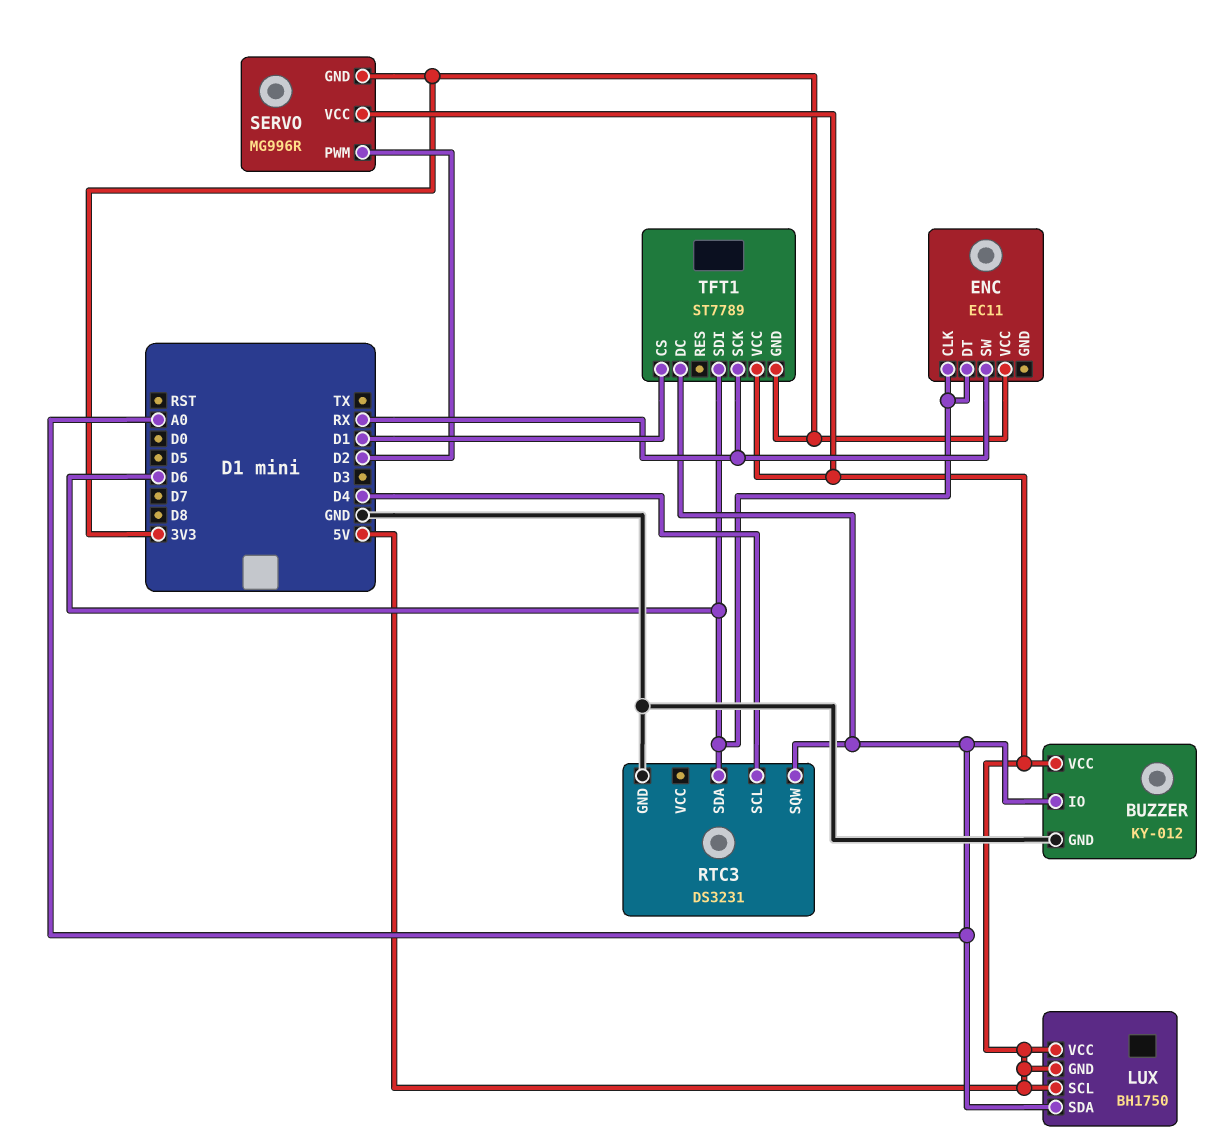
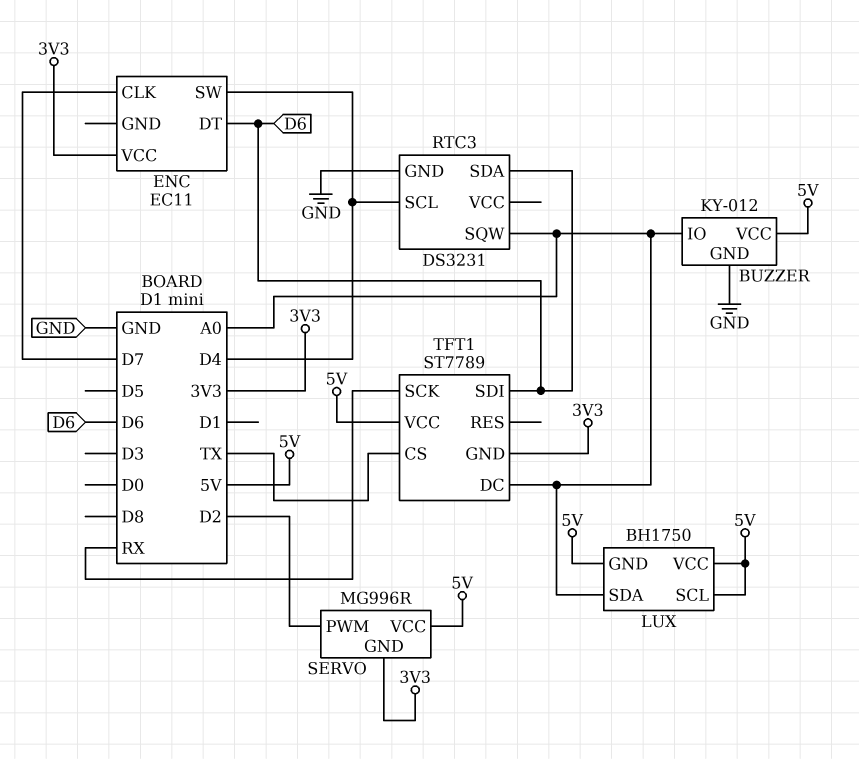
ENC pin CLK: D6 -> D7
ENC pin SW: RX -> D4
TFT1 pin CS: D1 -> TX

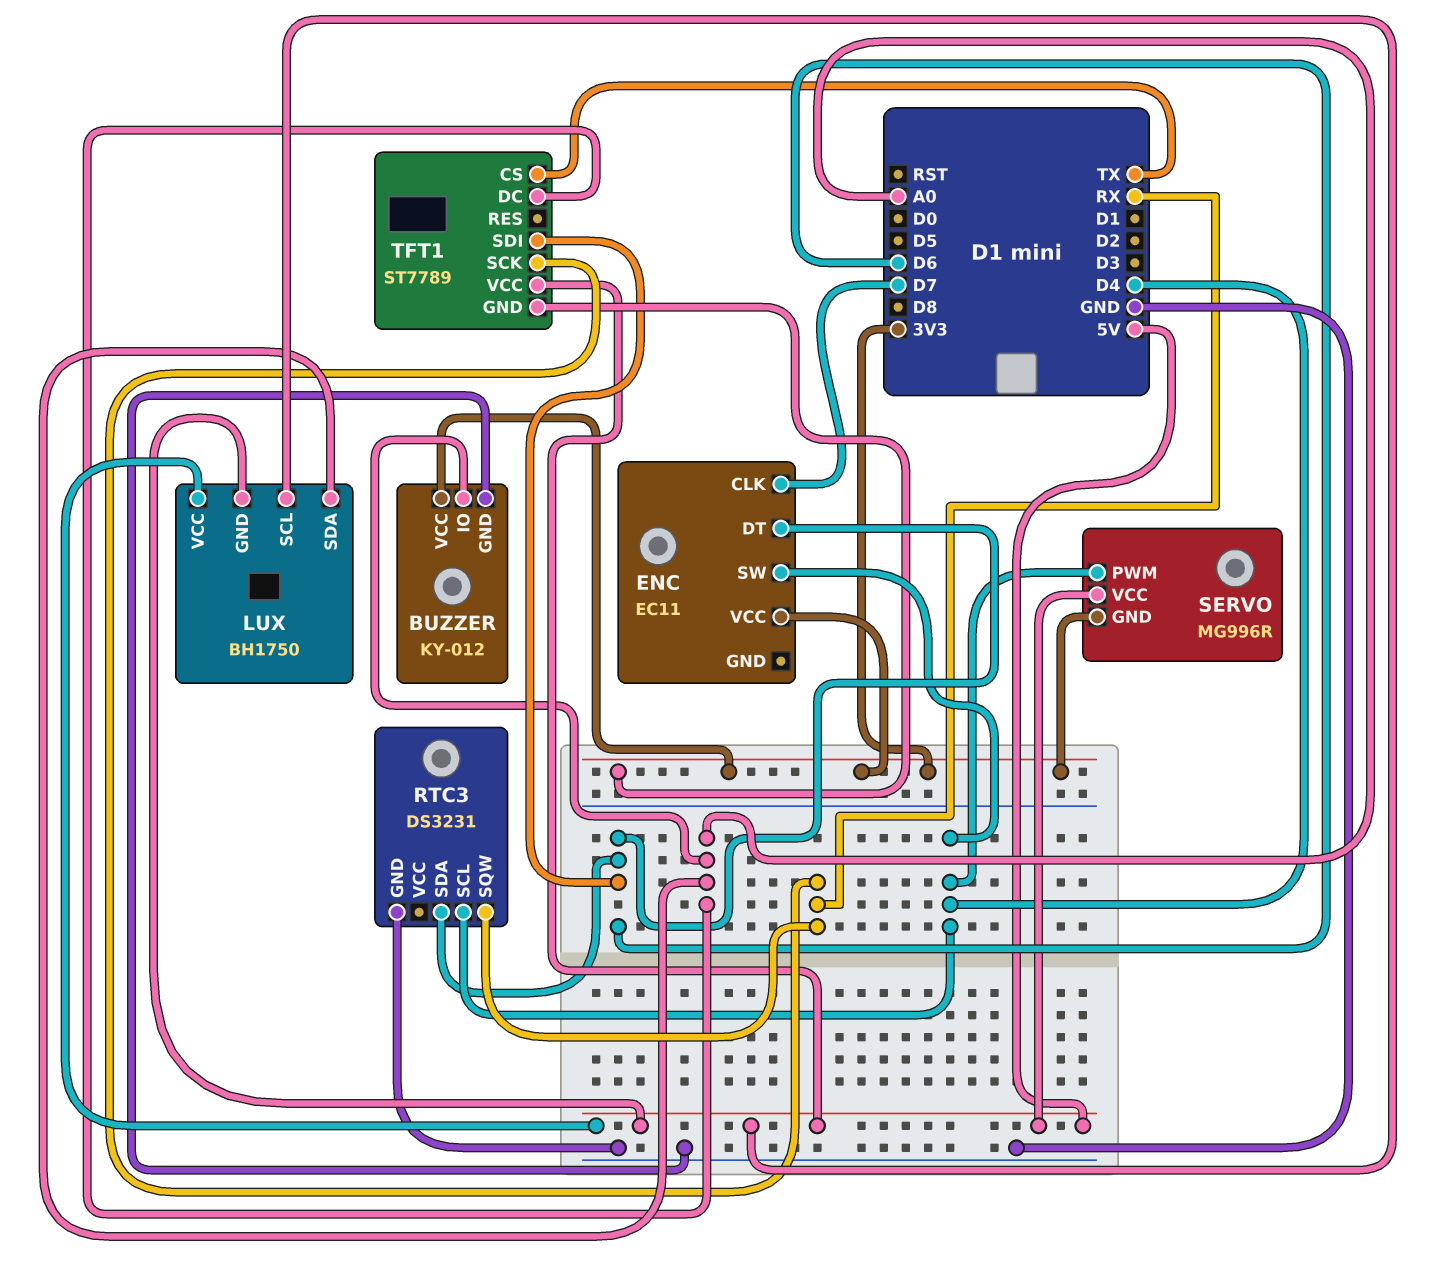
BUZZER pin VCC: 5V -> 3V3
RTC3 pin SQW: A0 -> RX
SERVO pin PWM: D2 -> D4

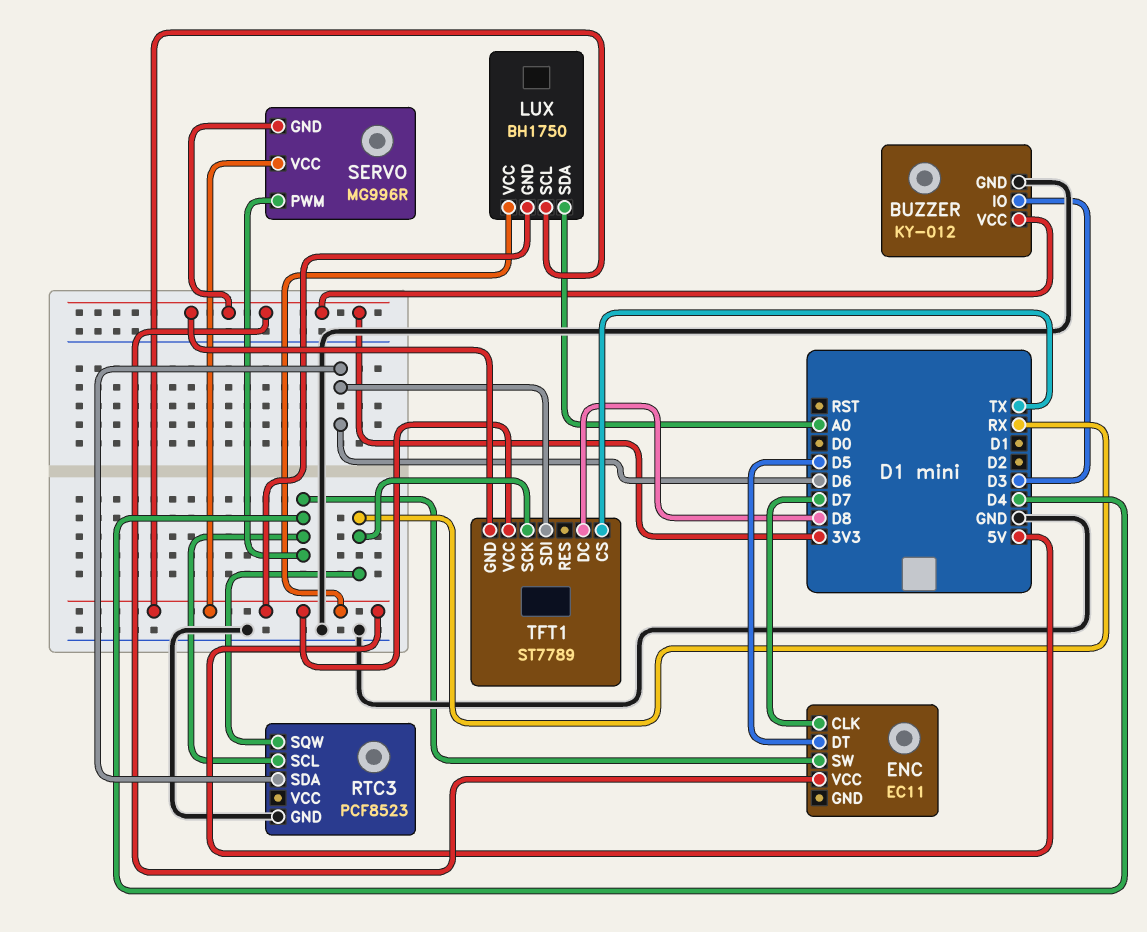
BUZZER pin IO: A0 -> D3
ENC pin DT: D6 -> D5
RTC3: DS3231 -> PCF8523
TFT1 pin DC: A0 -> D8

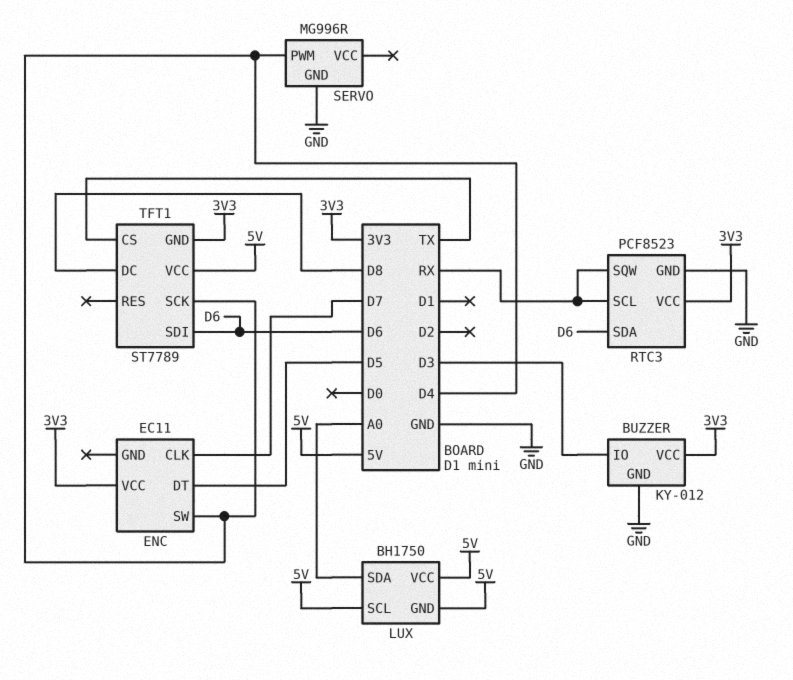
RTC3 pin SCL: D4 -> RX
RTC3 pin VCC: none -> 3V3
SERVO pin GND: 3V3 -> GND
SERVO pin VCC: 5V -> none
TFT1 pin SCK: RX -> D4

